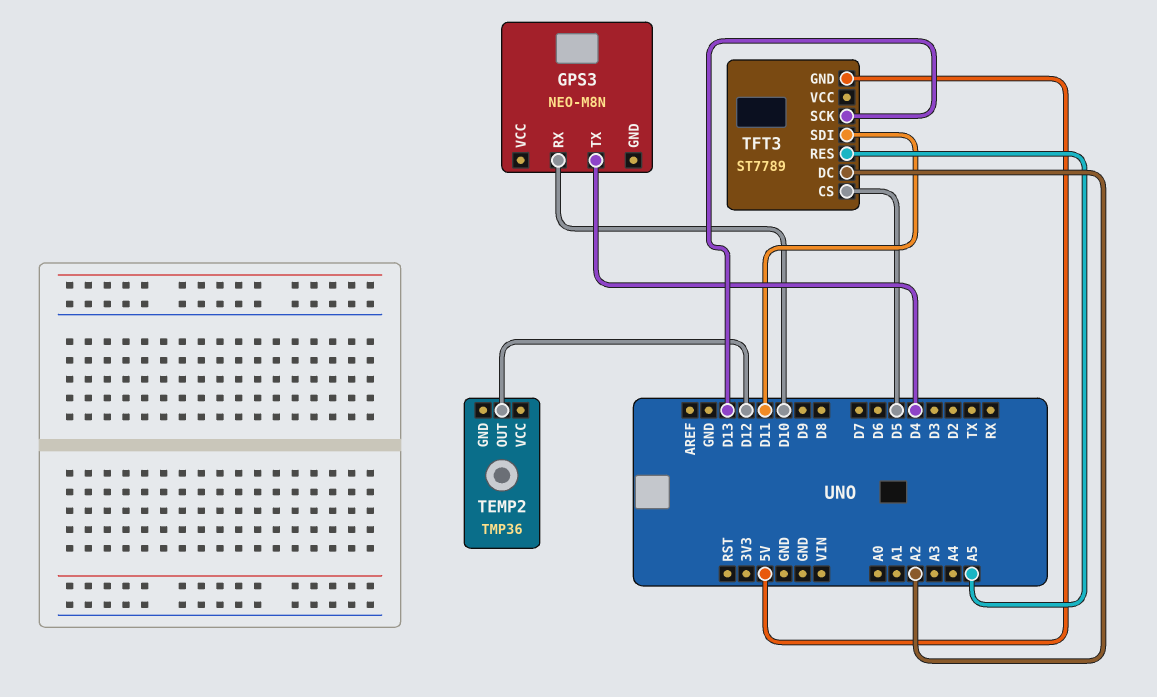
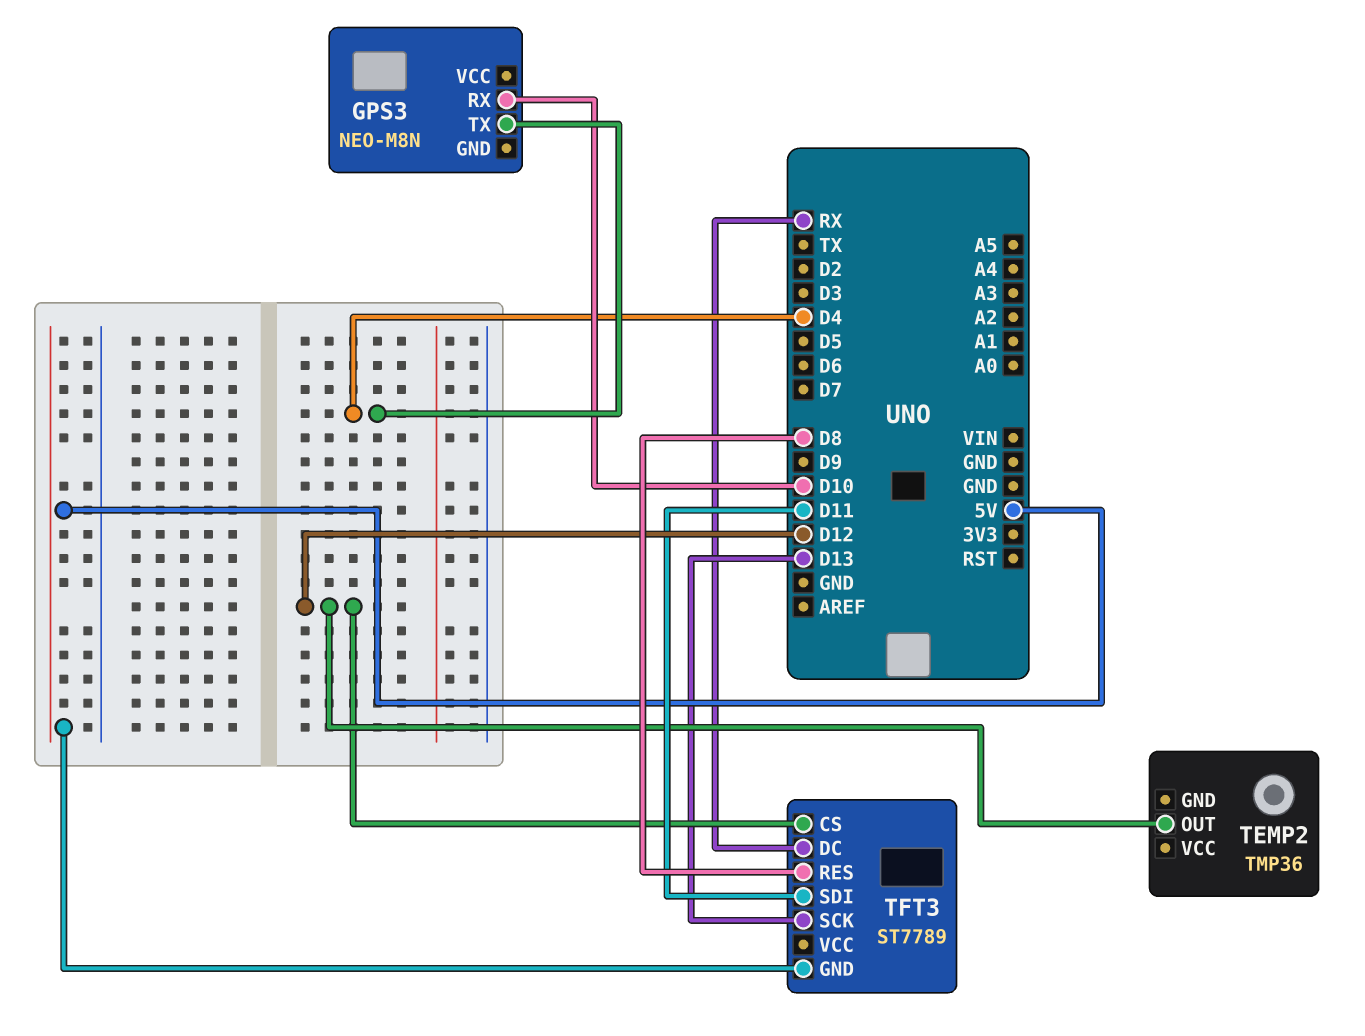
TFT3 pin CS: D5 -> D12
TFT3 pin DC: A2 -> RX
TFT3 pin RES: A5 -> D8

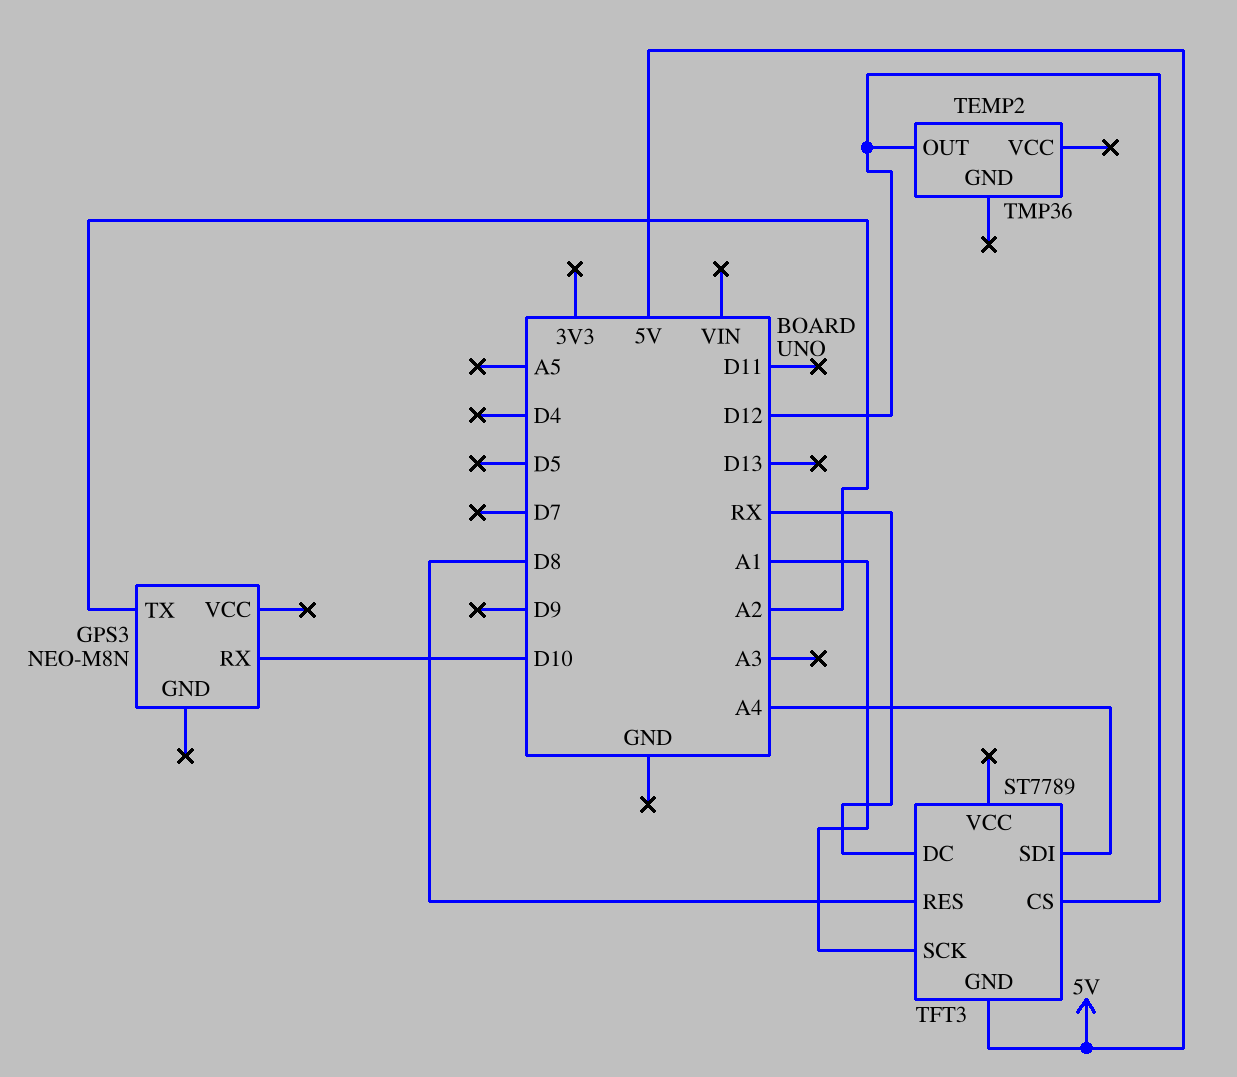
GPS3 pin TX: D4 -> A2
TFT3 pin SCK: D13 -> A1
TFT3 pin SDI: D11 -> A4

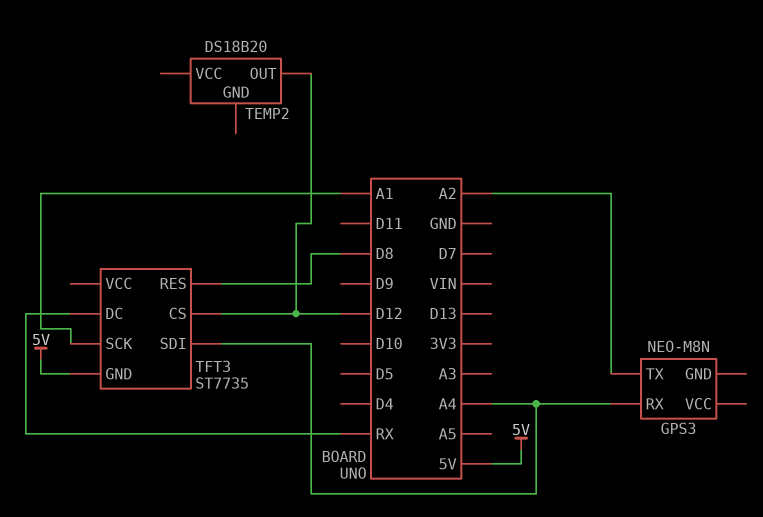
GPS3 pin RX: D10 -> A4
TEMP2: TMP36 -> DS18B20
TFT3: ST7789 -> ST7735

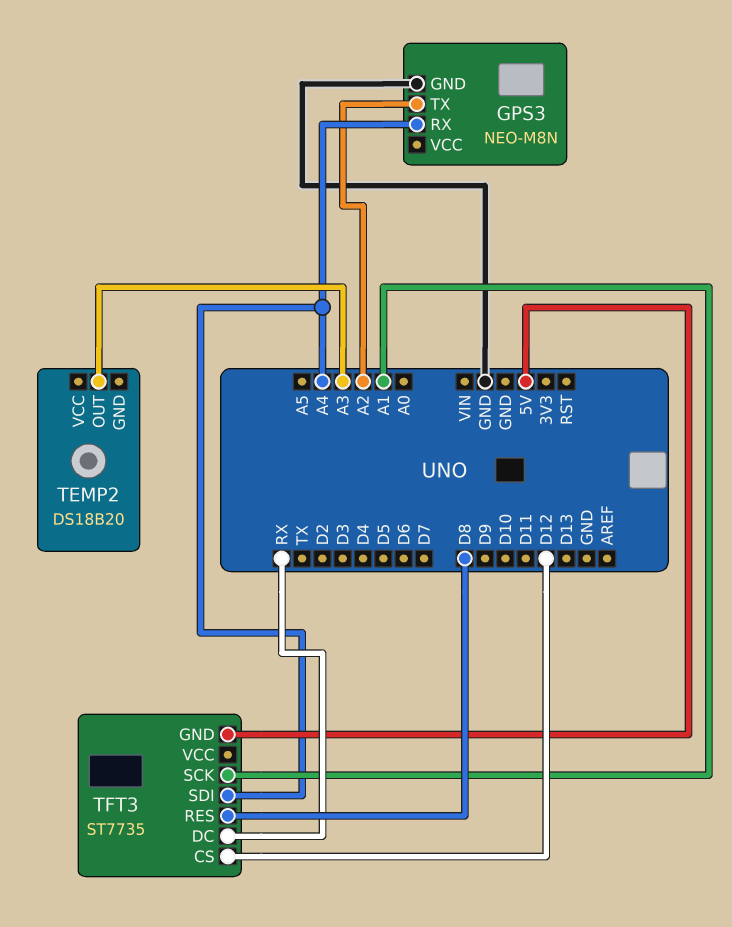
GPS3 pin GND: none -> GND
TEMP2 pin OUT: D12 -> A3

